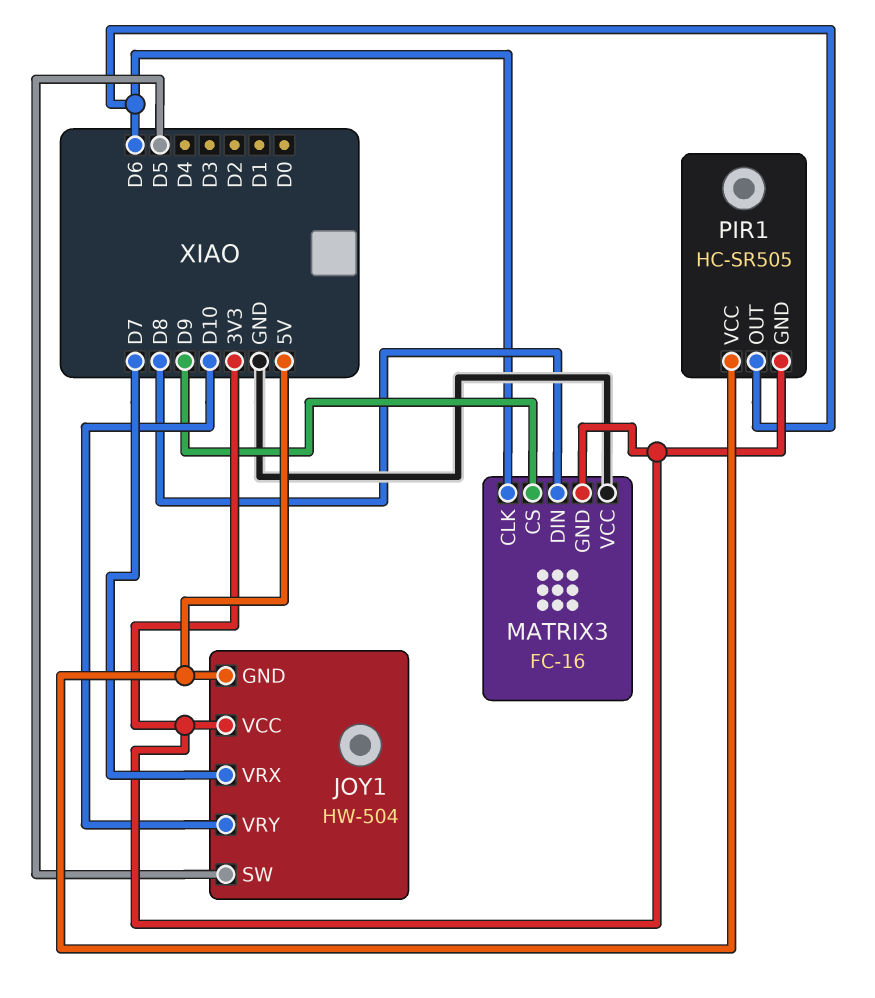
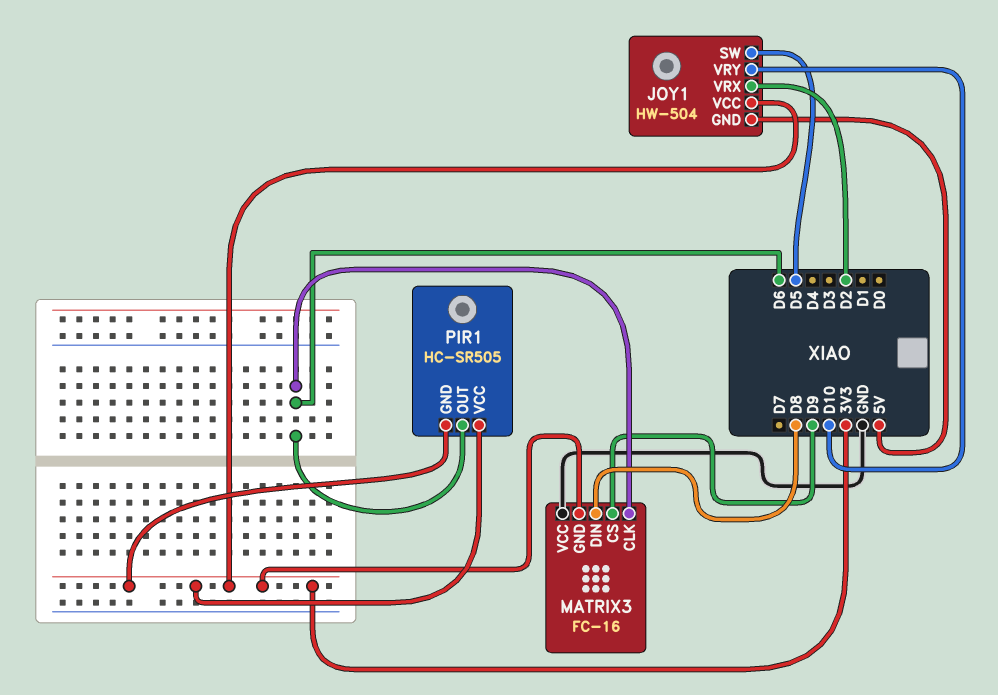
JOY1 pin VRX: D7 -> D2
PIR1 pin VCC: 5V -> 3V3

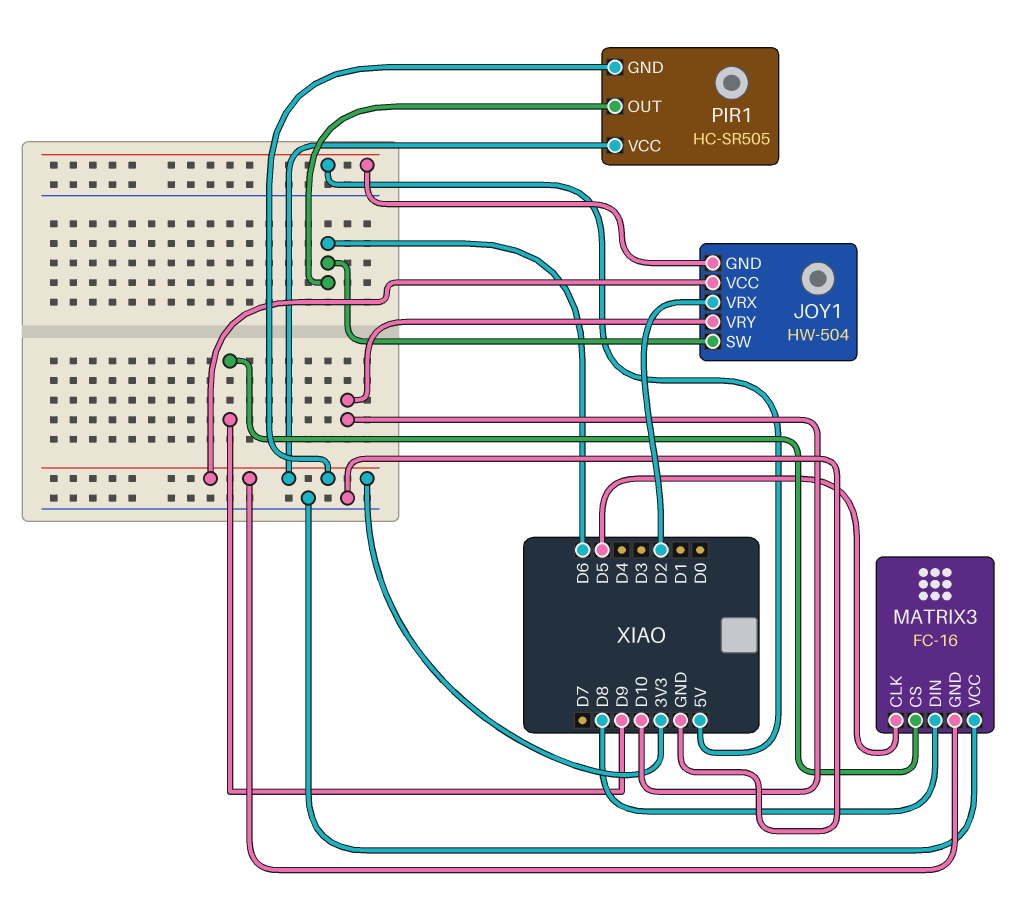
JOY1 pin SW: D5 -> D6
MATRIX3 pin CLK: D6 -> D5

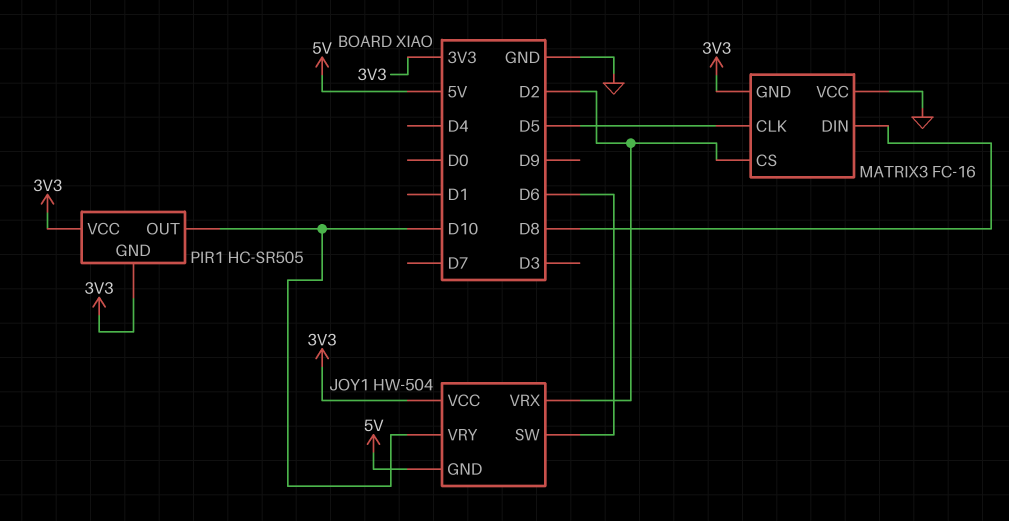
MATRIX3 pin CS: D9 -> D2
PIR1 pin OUT: D6 -> D10

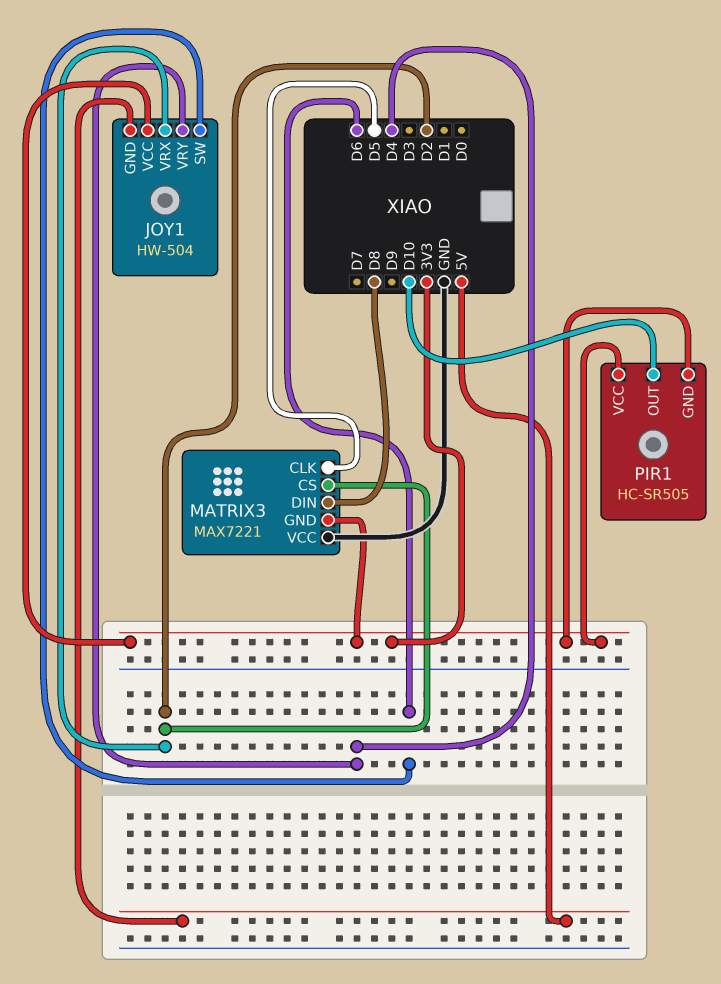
JOY1 pin VRY: D10 -> D4
MATRIX3: FC-16 -> MAX7221

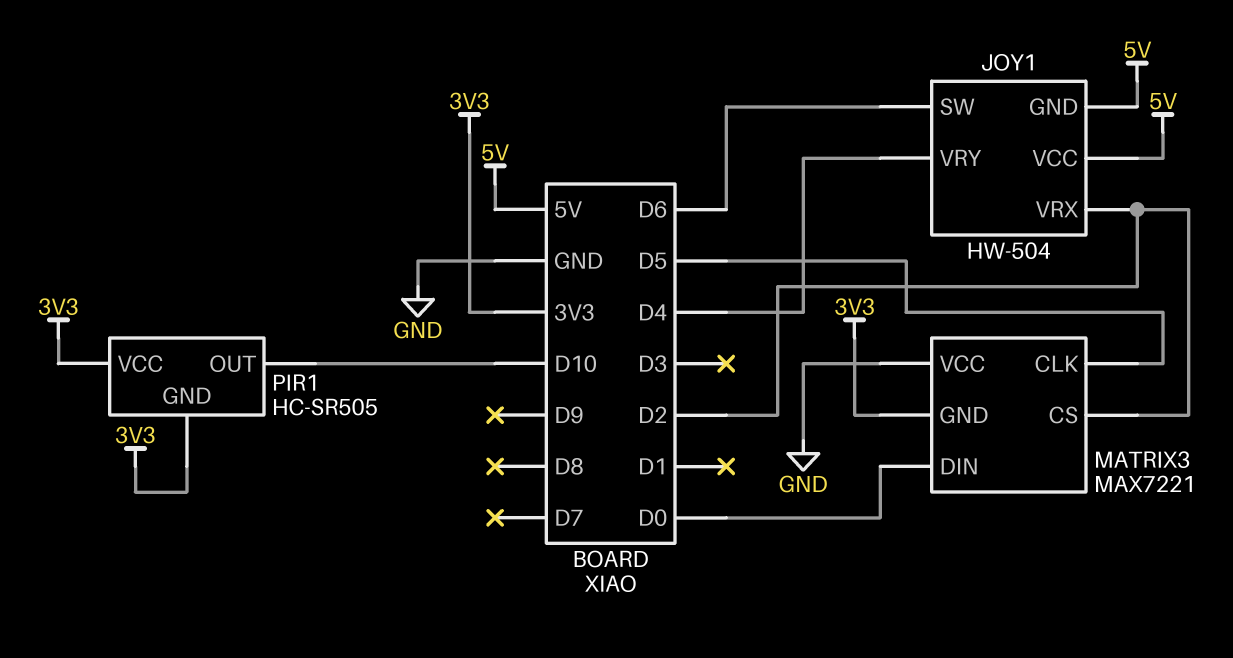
JOY1 pin VCC: 3V3 -> 5V
MATRIX3 pin DIN: D8 -> D0

